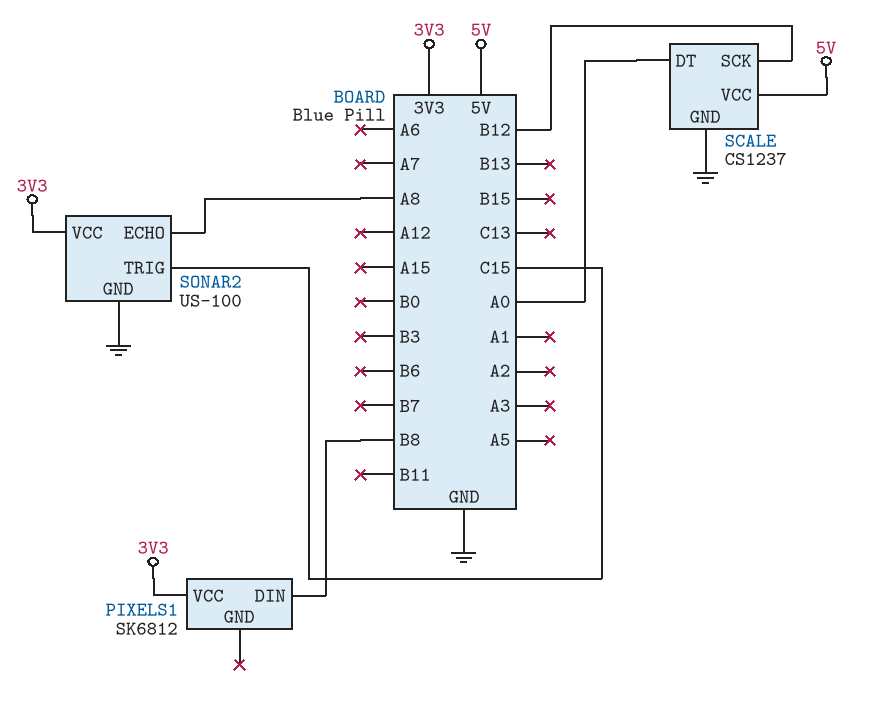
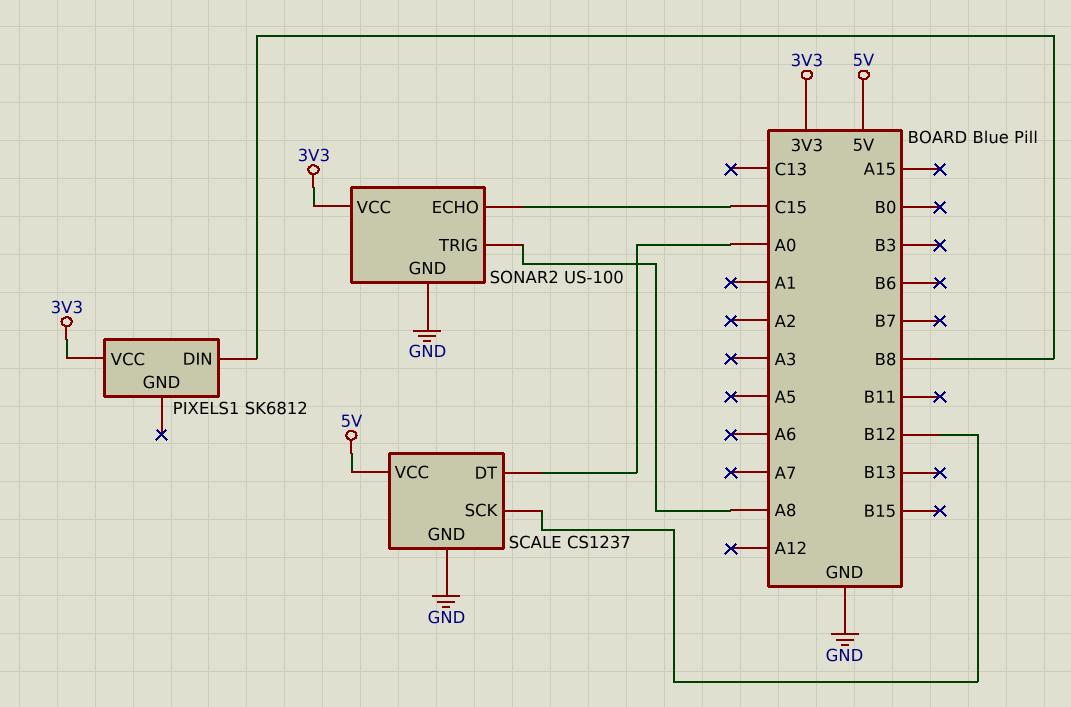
SONAR2 pin ECHO: A8 -> C15
SONAR2 pin TRIG: C15 -> A8

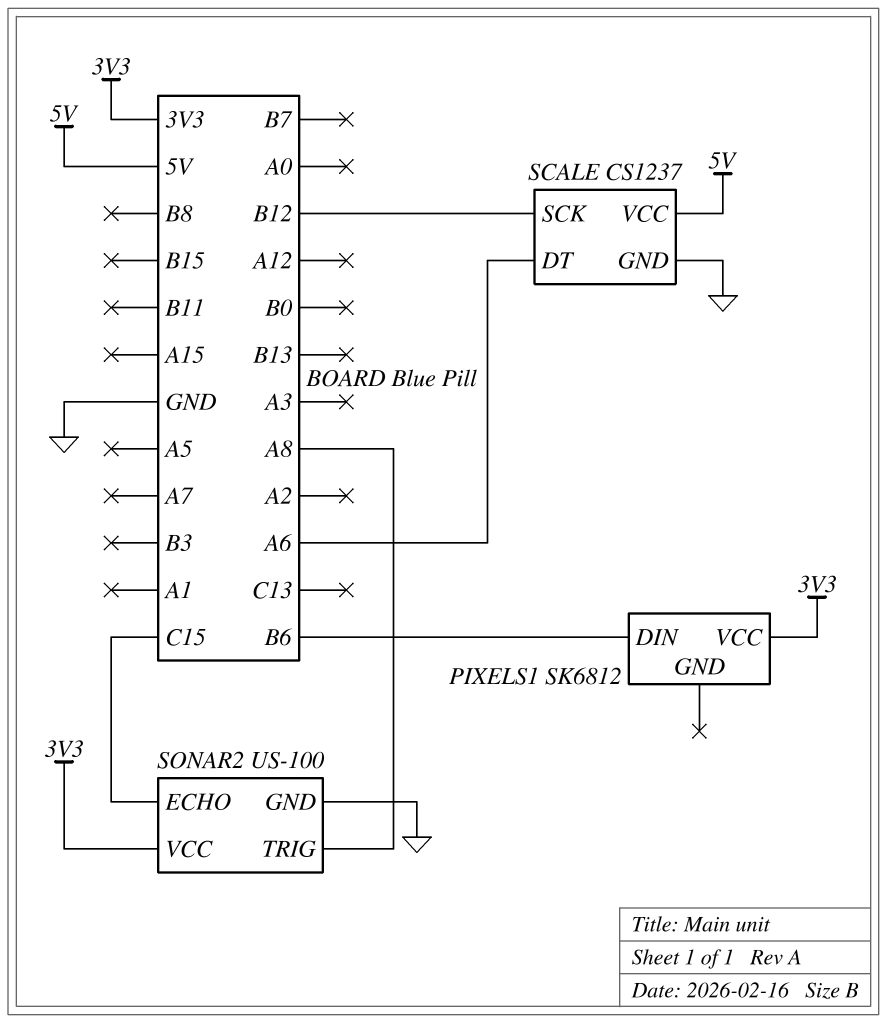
PIXELS1 pin DIN: B8 -> B6
SCALE pin DT: A0 -> A6

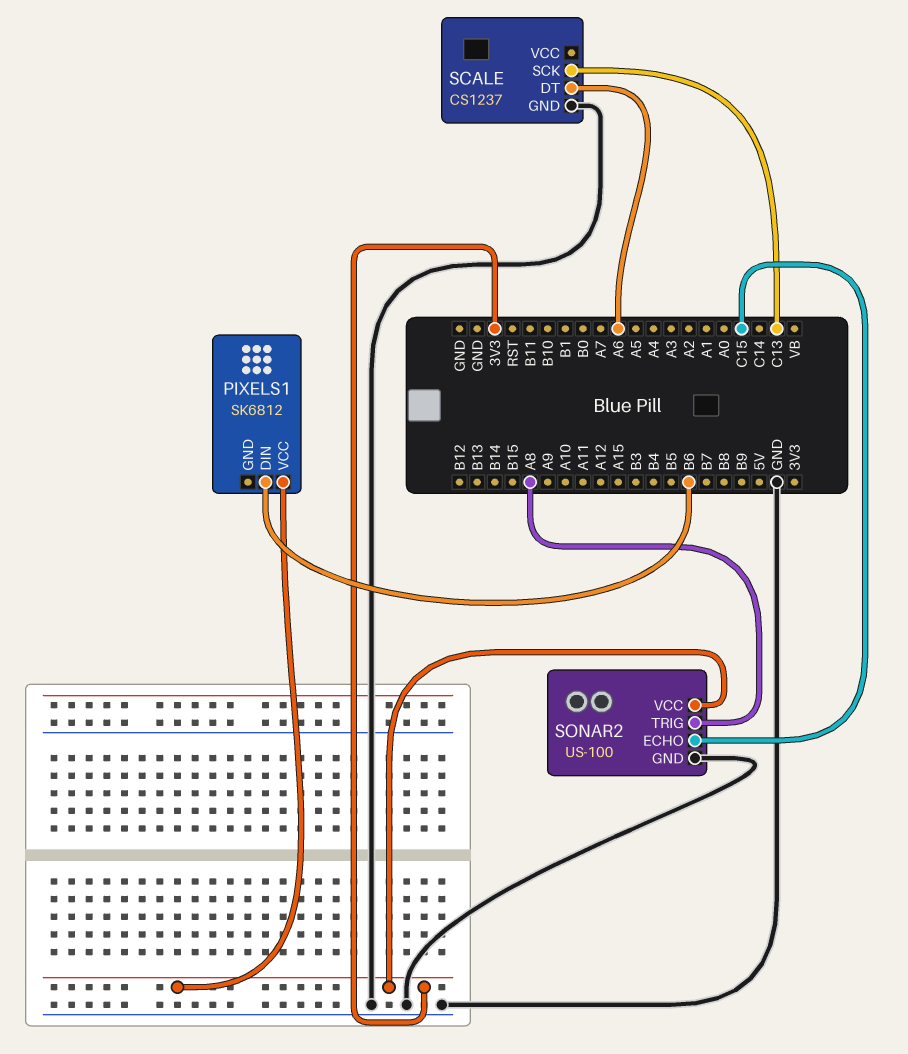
SCALE pin SCK: B12 -> C13
SCALE pin VCC: 5V -> none

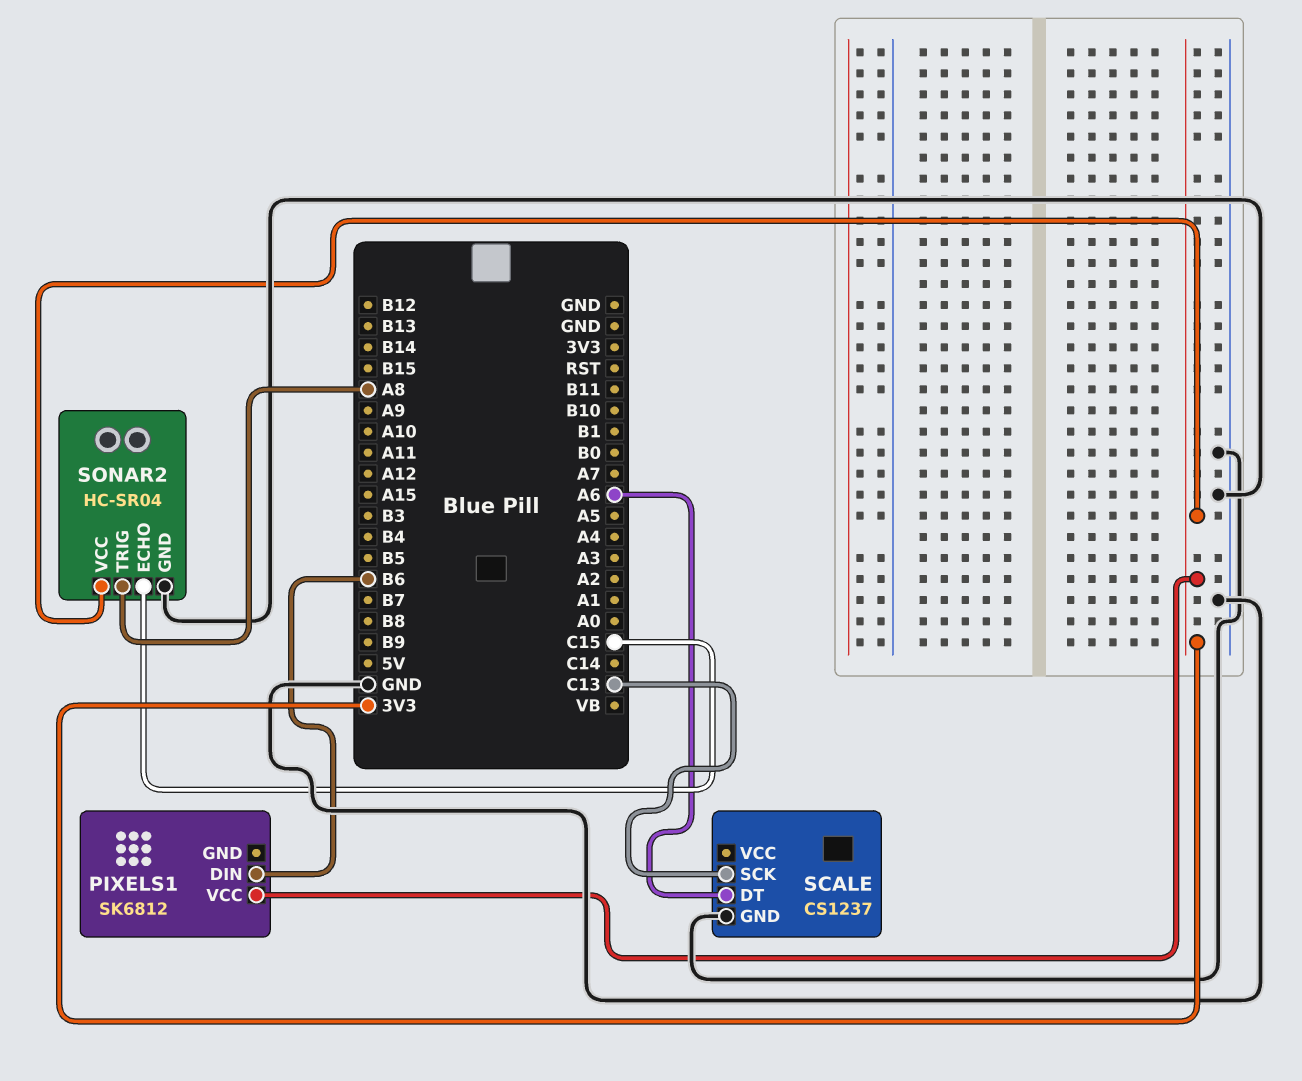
SONAR2: US-100 -> HC-SR04

